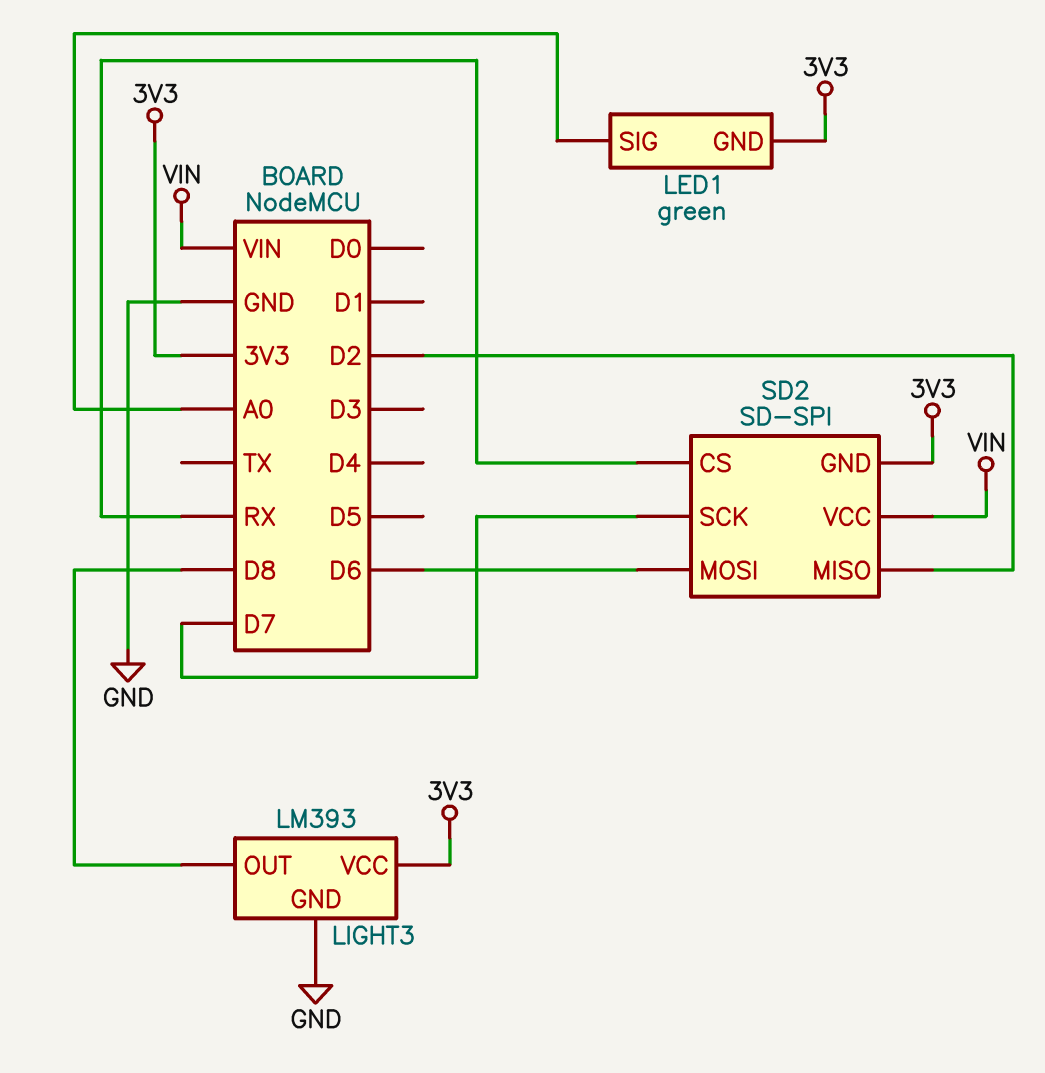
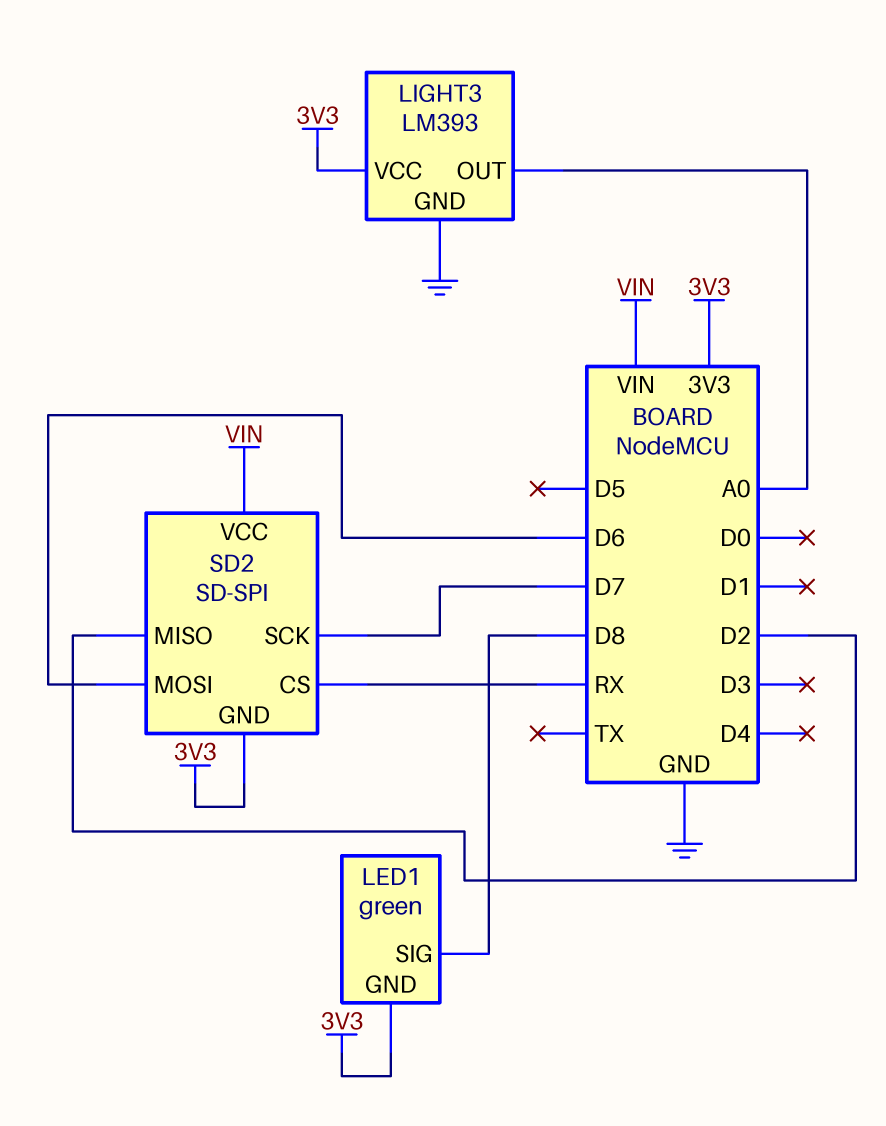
LED1 pin SIG: A0 -> D8
LIGHT3 pin OUT: D8 -> A0

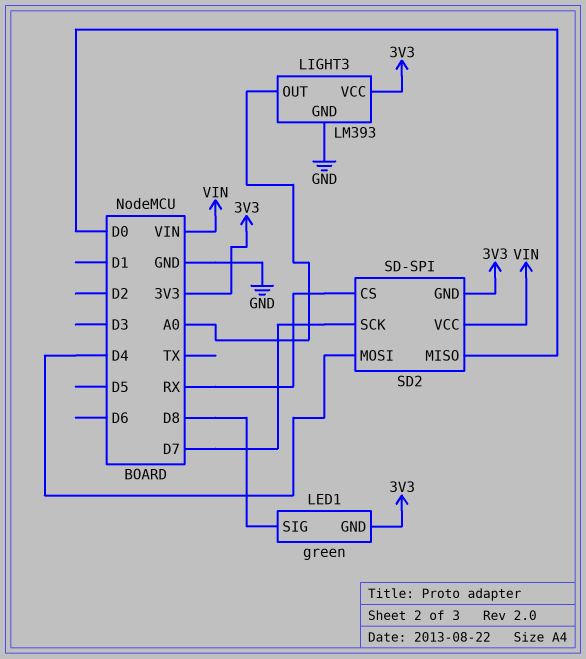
SD2 pin MISO: D2 -> D0
SD2 pin MOSI: D6 -> D4

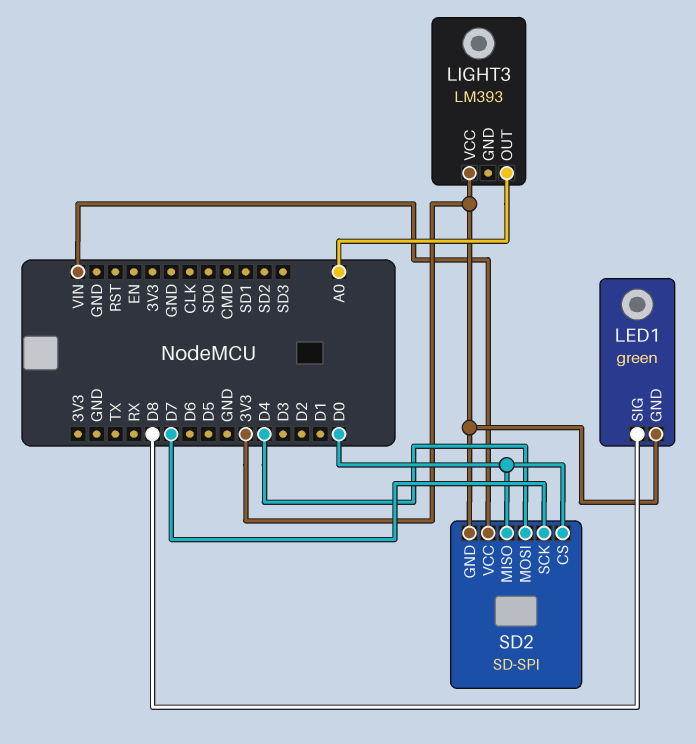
LIGHT3 pin GND: GND -> none
SD2 pin CS: RX -> D0

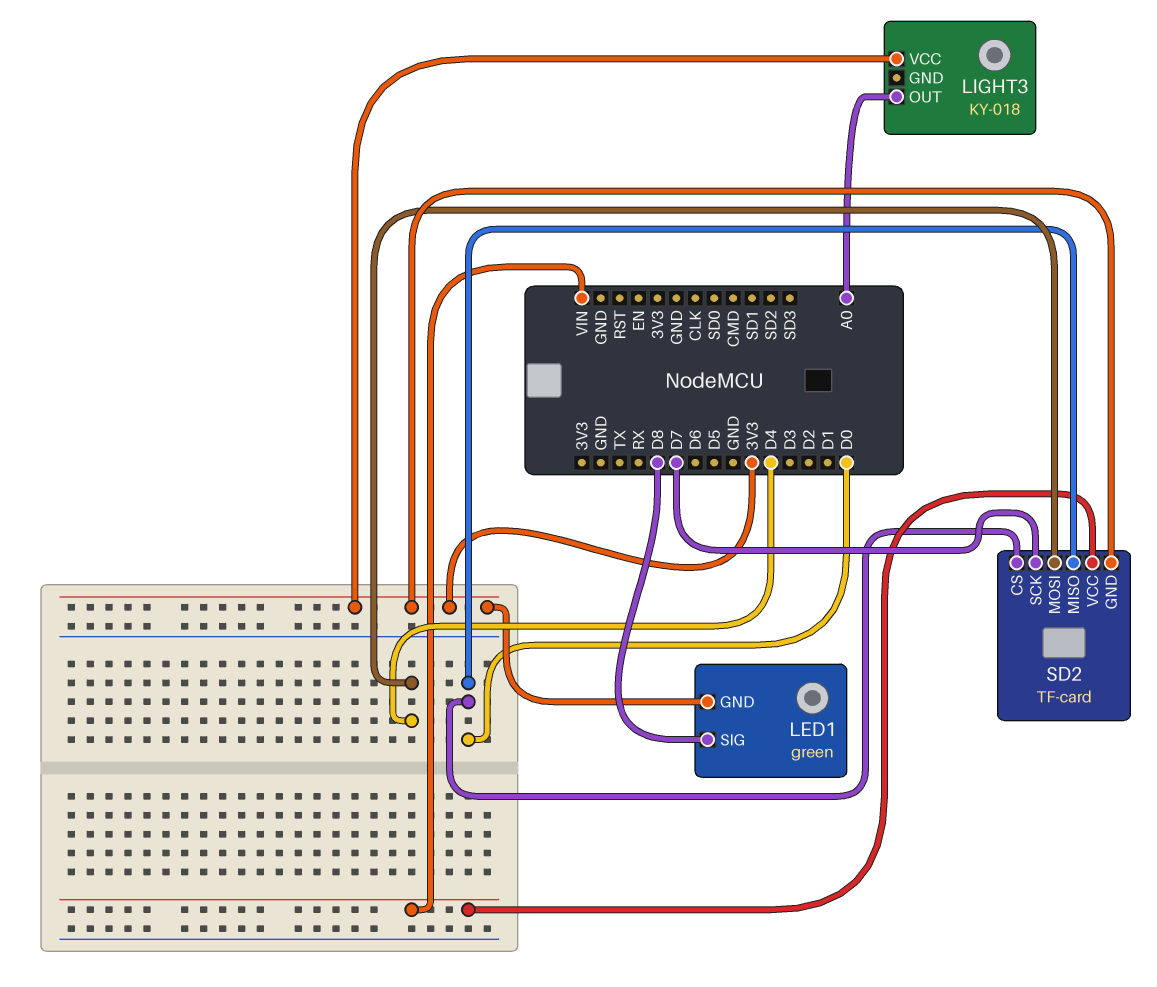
LIGHT3: LM393 -> KY-018
SD2: SD-SPI -> TF-card

